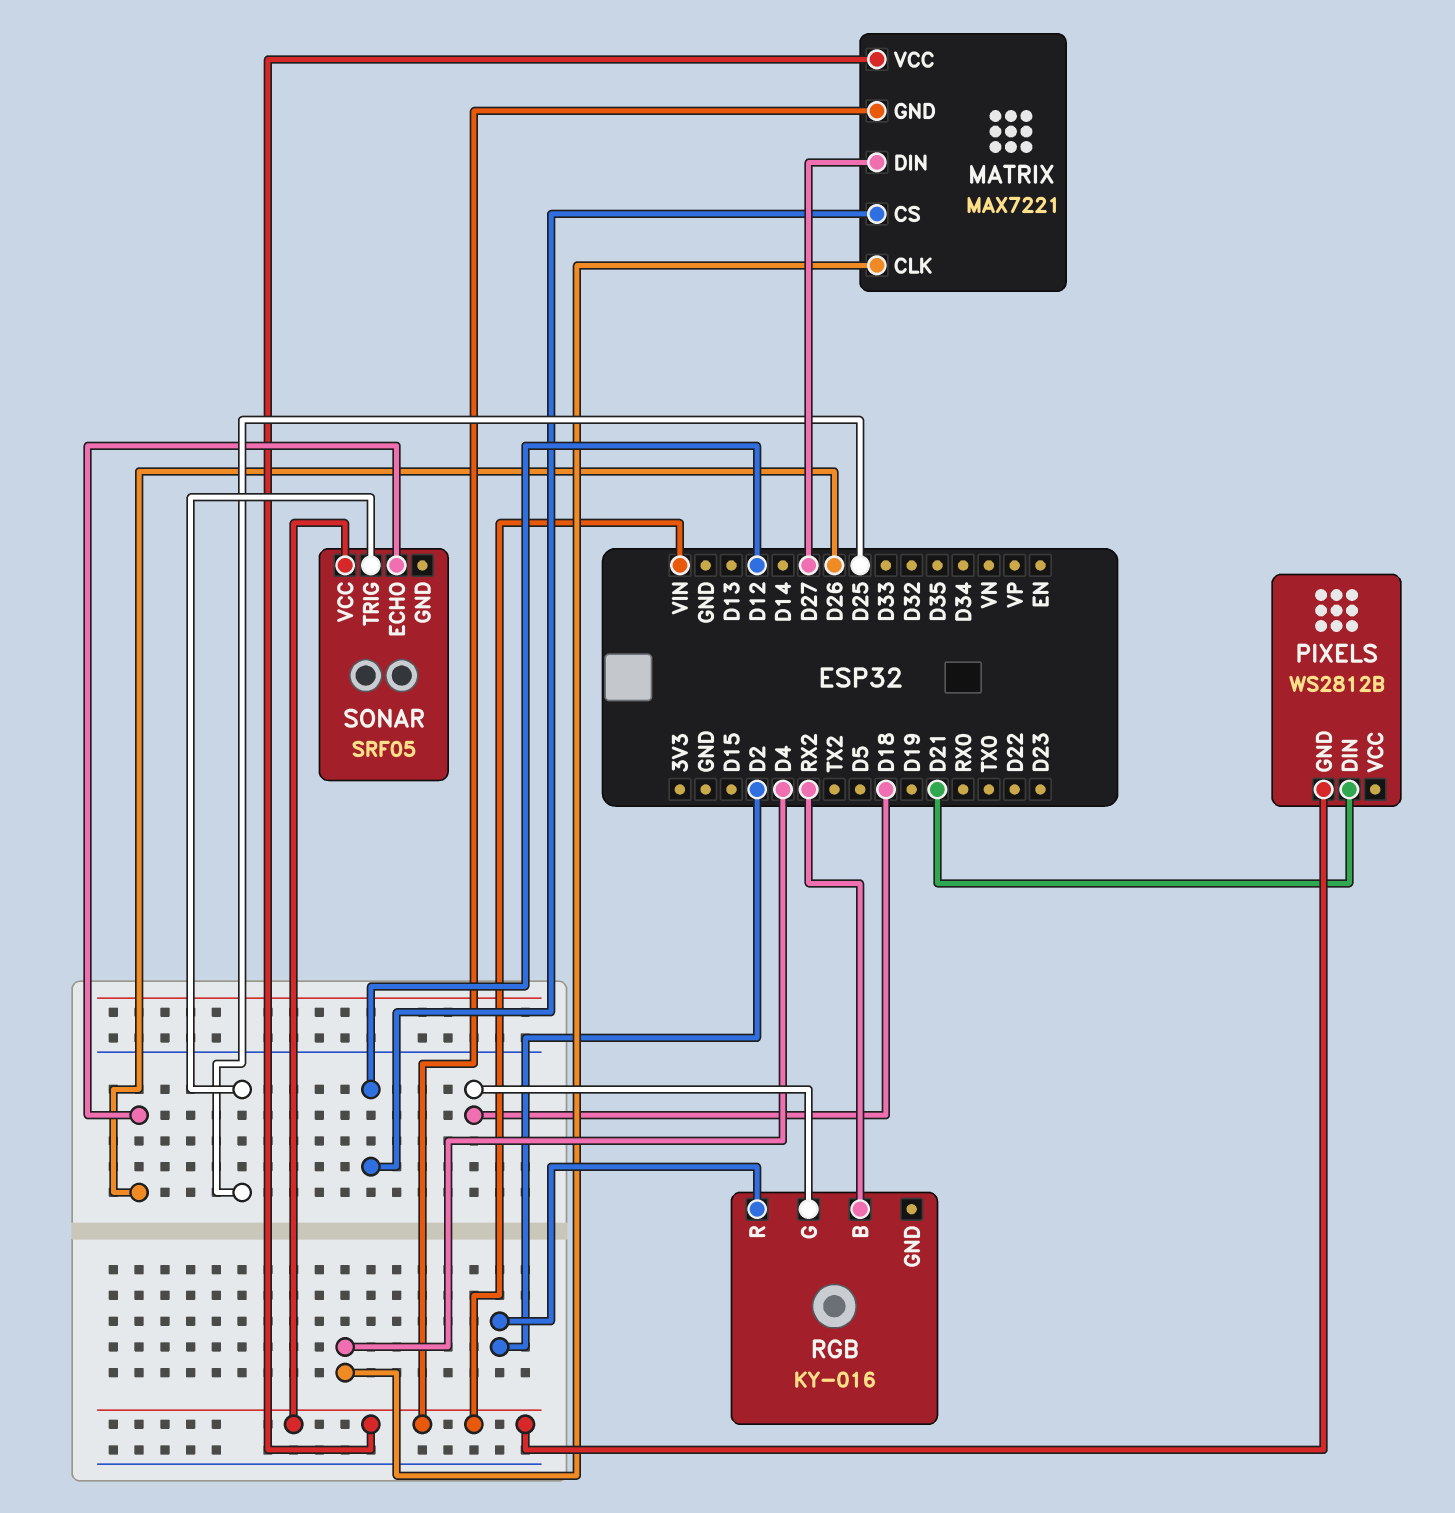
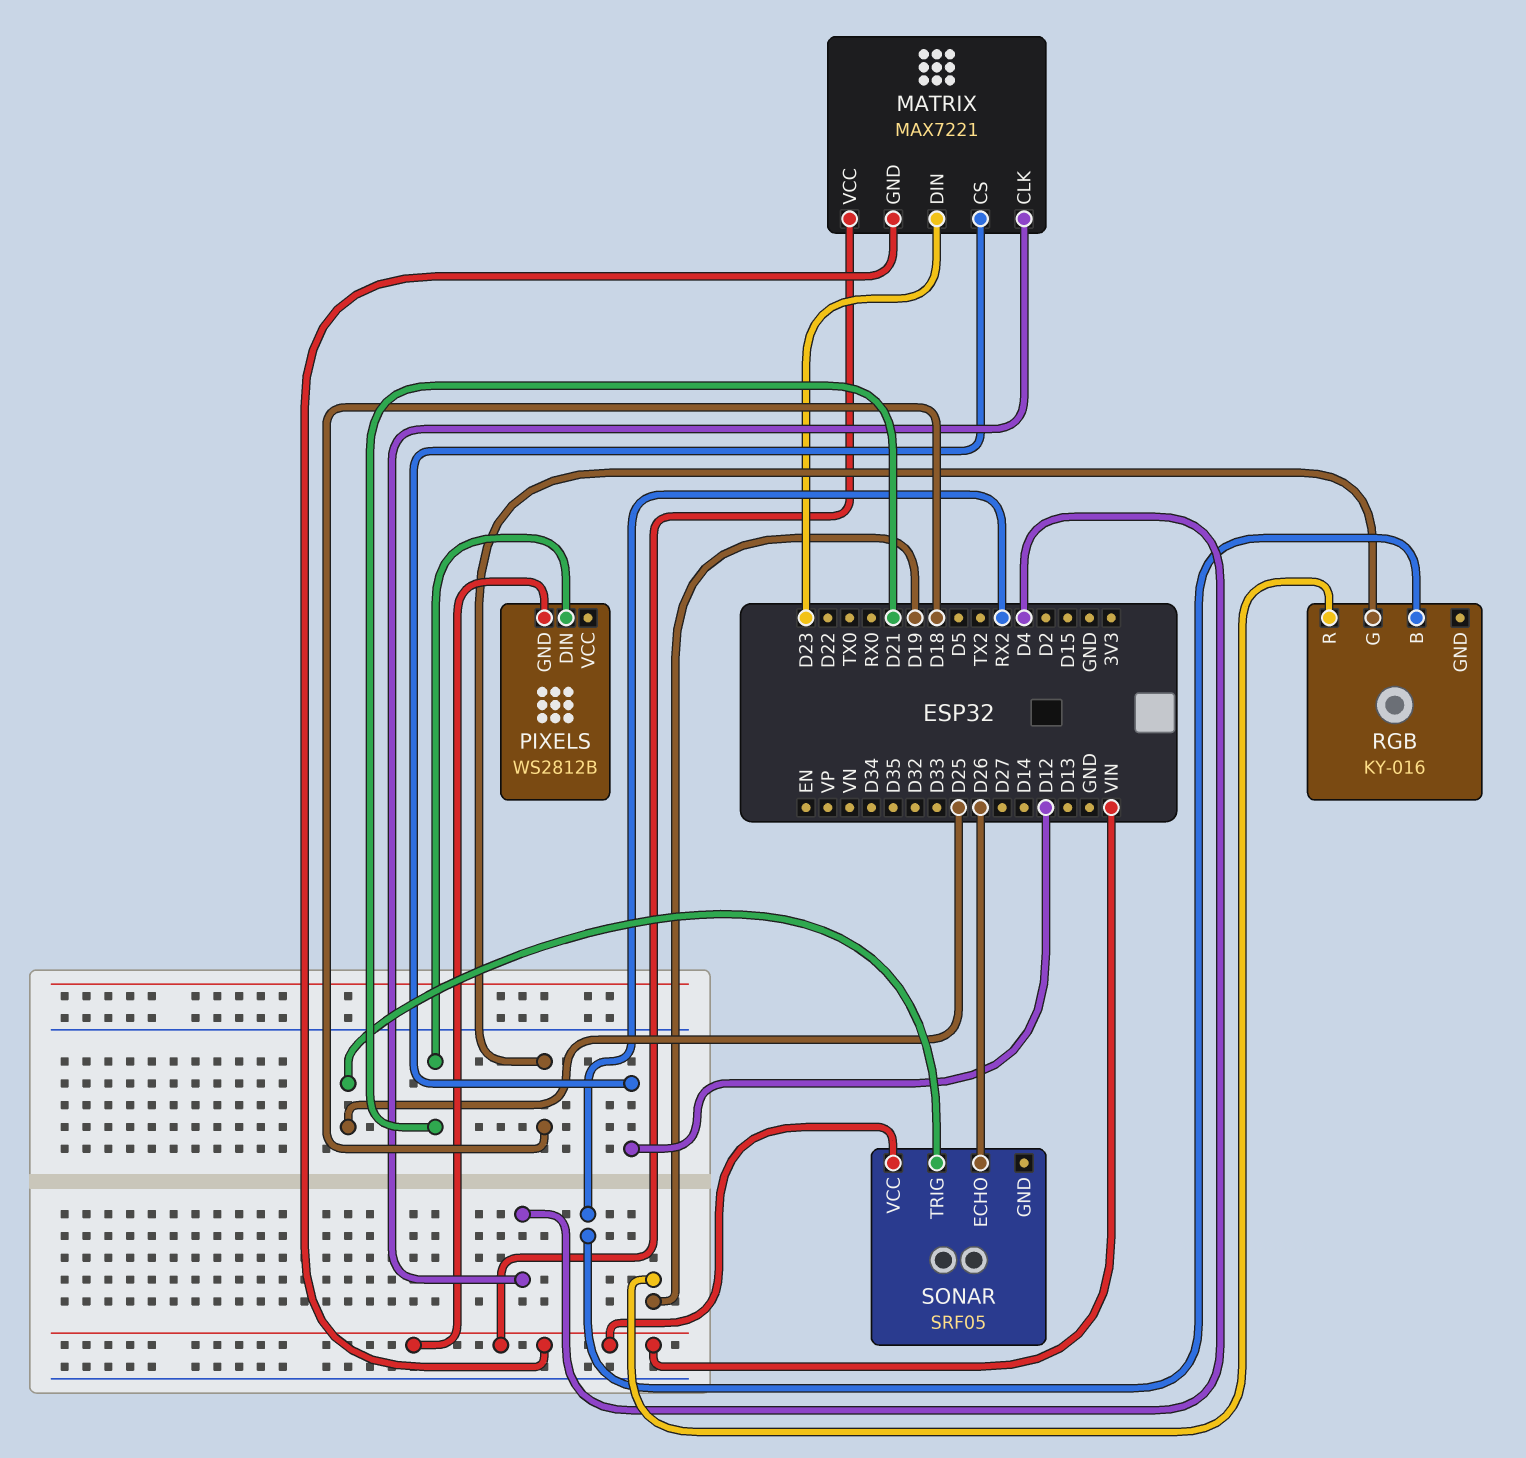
MATRIX pin DIN: D27 -> D23
RGB pin R: D2 -> D19

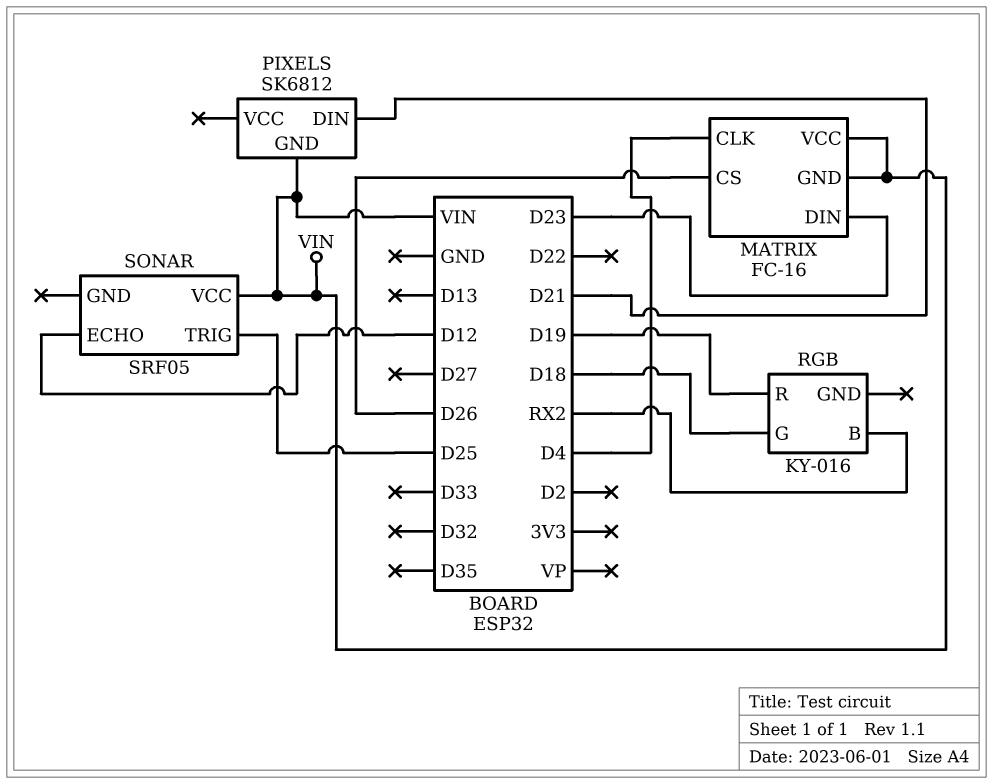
MATRIX: MAX7221 -> FC-16
MATRIX pin CS: D12 -> D26
PIXELS: WS2812B -> SK6812
SONAR pin ECHO: D26 -> D12

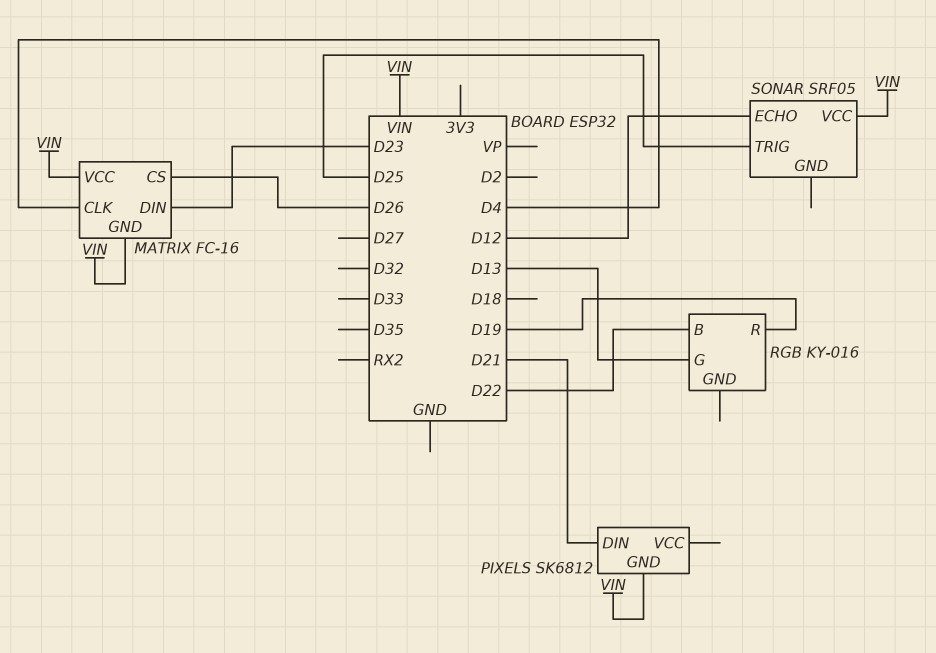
RGB pin B: RX2 -> D22
RGB pin G: D18 -> D13

